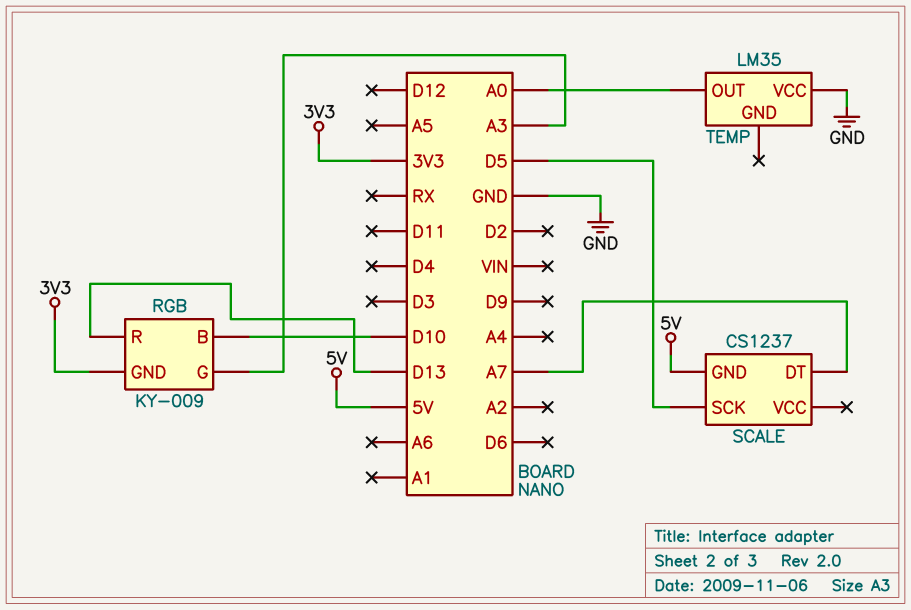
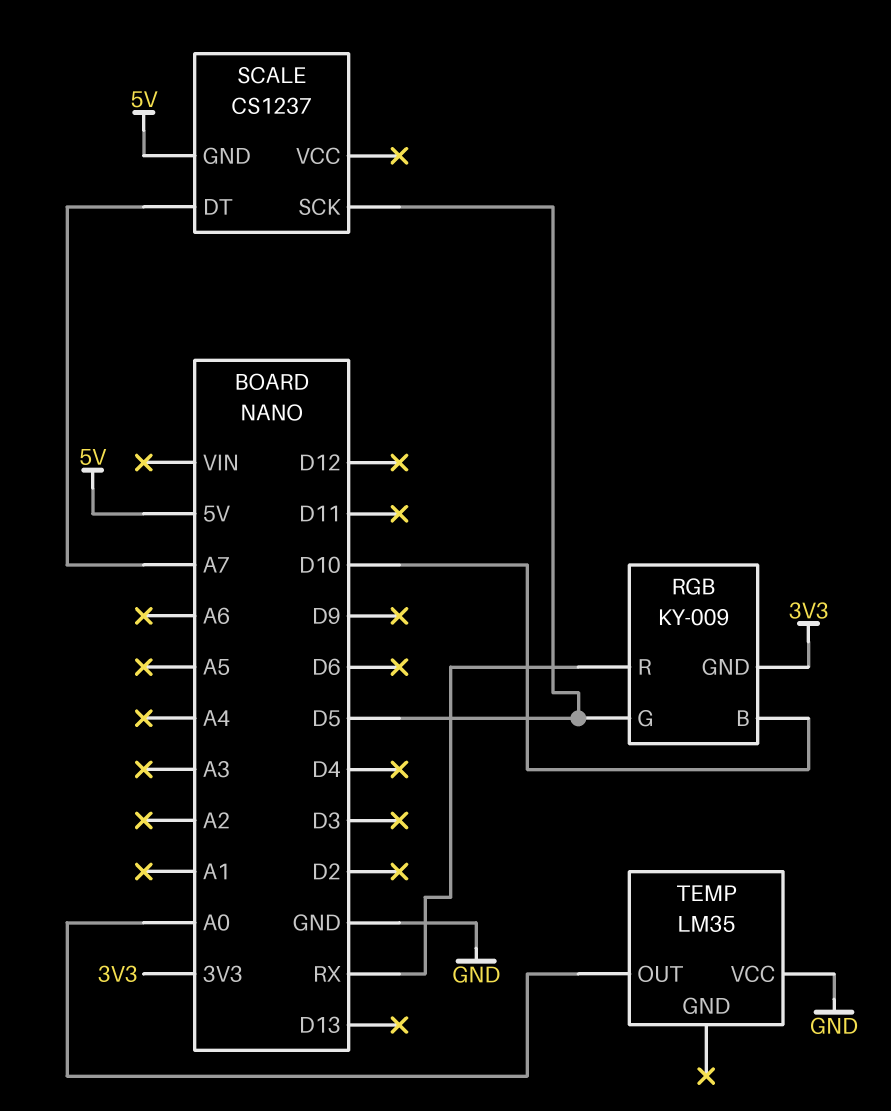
RGB pin G: A3 -> D5
RGB pin R: D13 -> RX

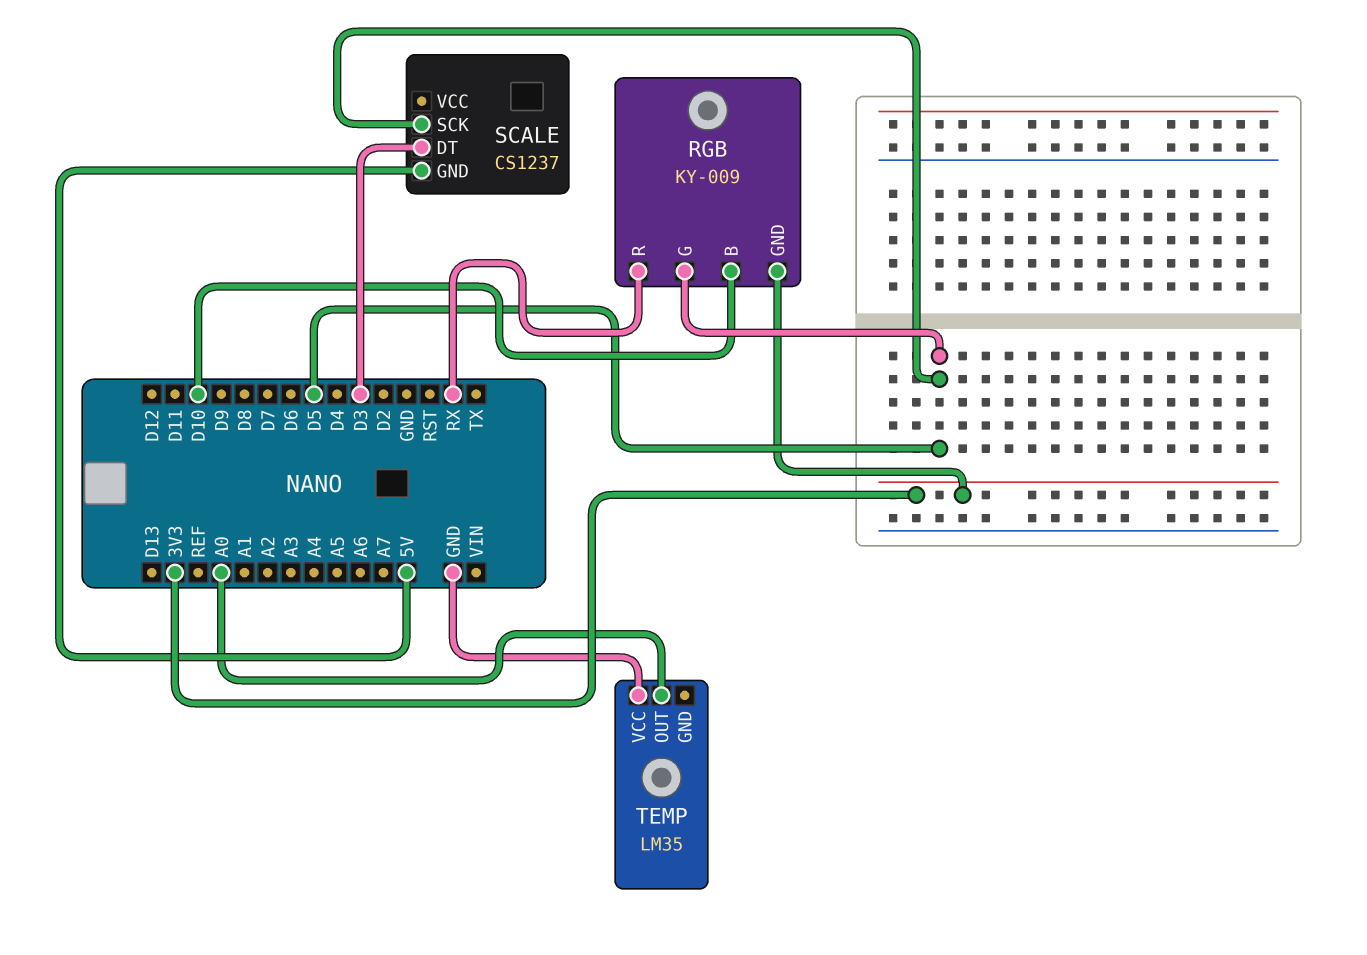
SCALE pin DT: A7 -> D3

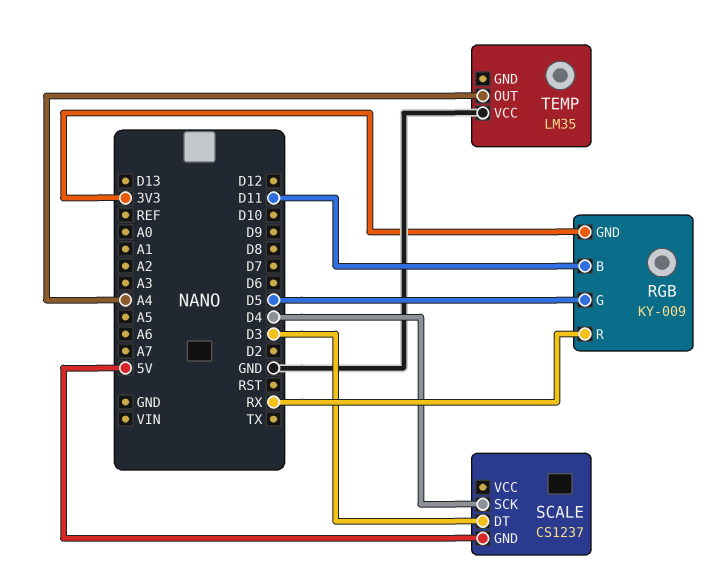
RGB pin B: D10 -> D11
SCALE pin SCK: D5 -> D4
TEMP pin OUT: A0 -> A4

